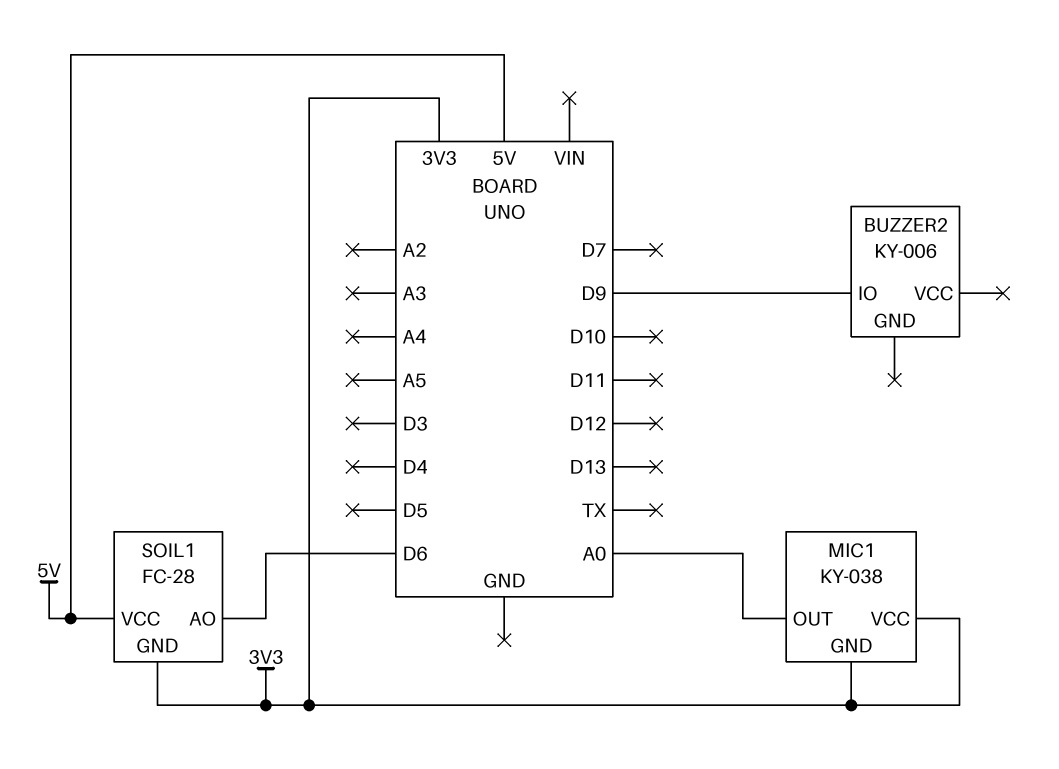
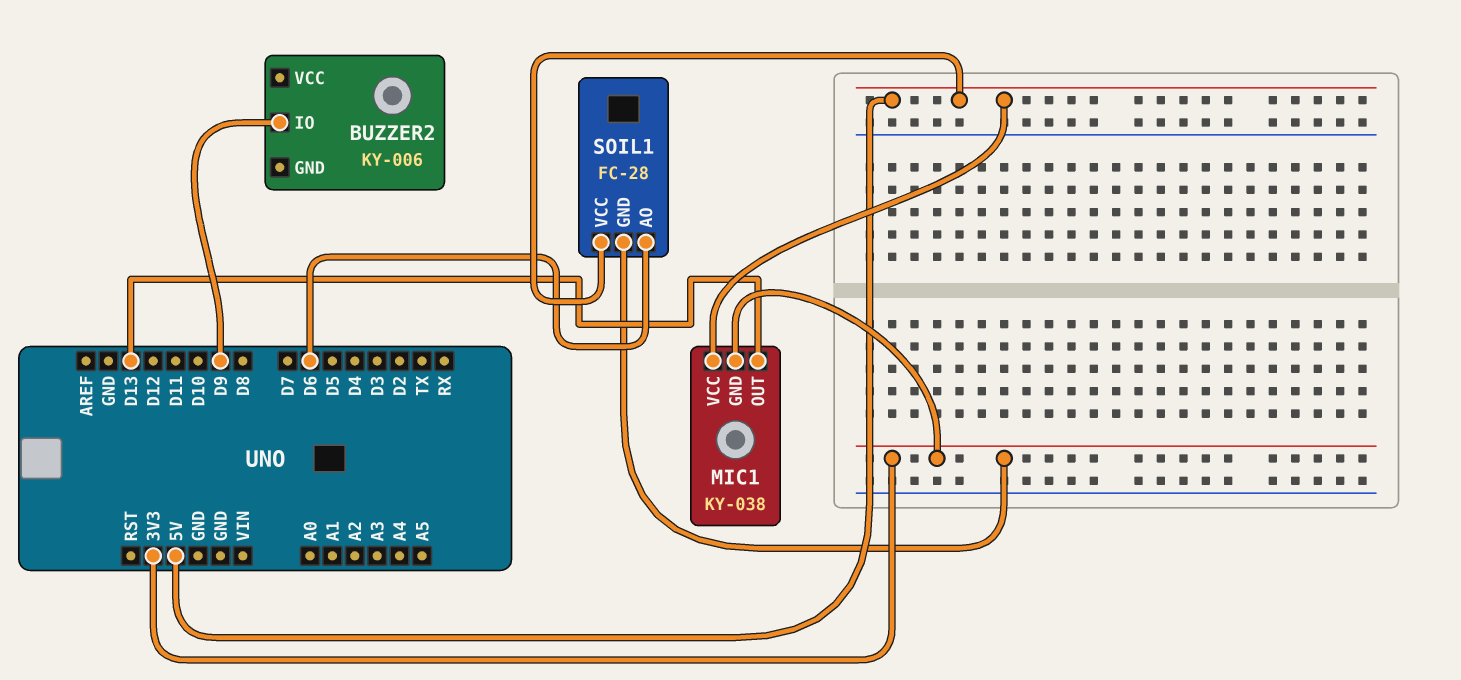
MIC1 pin OUT: A0 -> D13
MIC1 pin VCC: 3V3 -> 5V

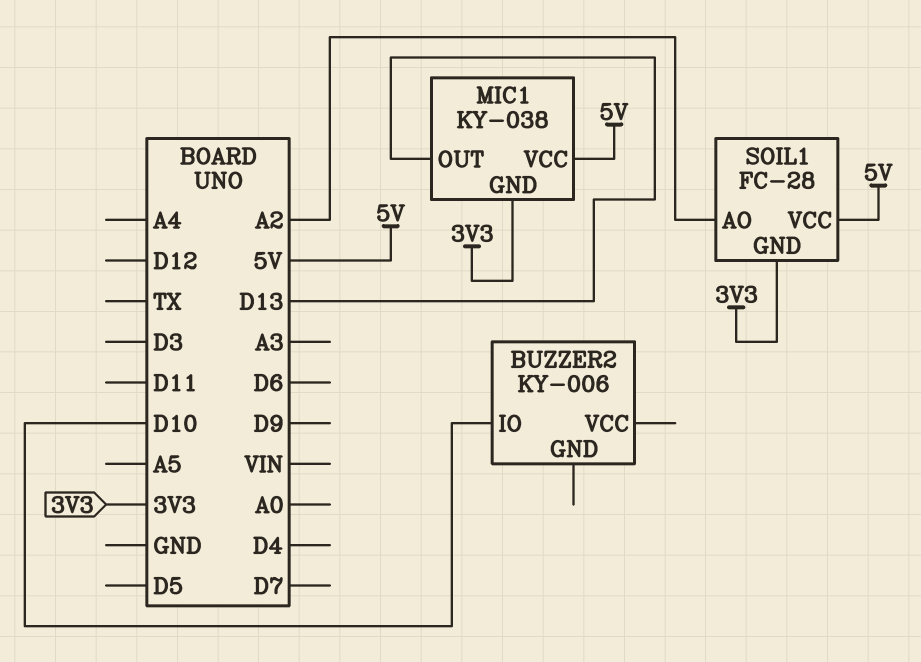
BUZZER2 pin IO: D9 -> D10
SOIL1 pin AO: D6 -> A2

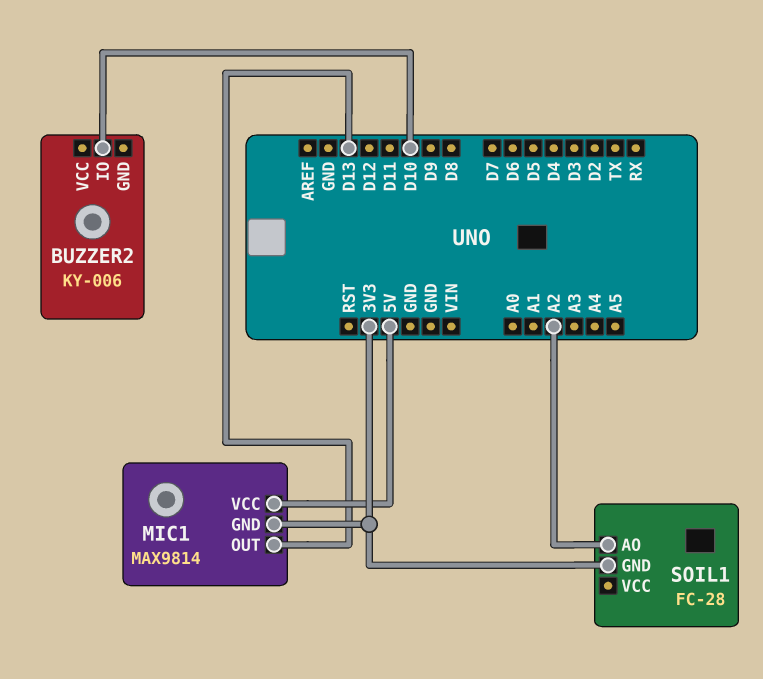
MIC1: KY-038 -> MAX9814
SOIL1 pin VCC: 5V -> none

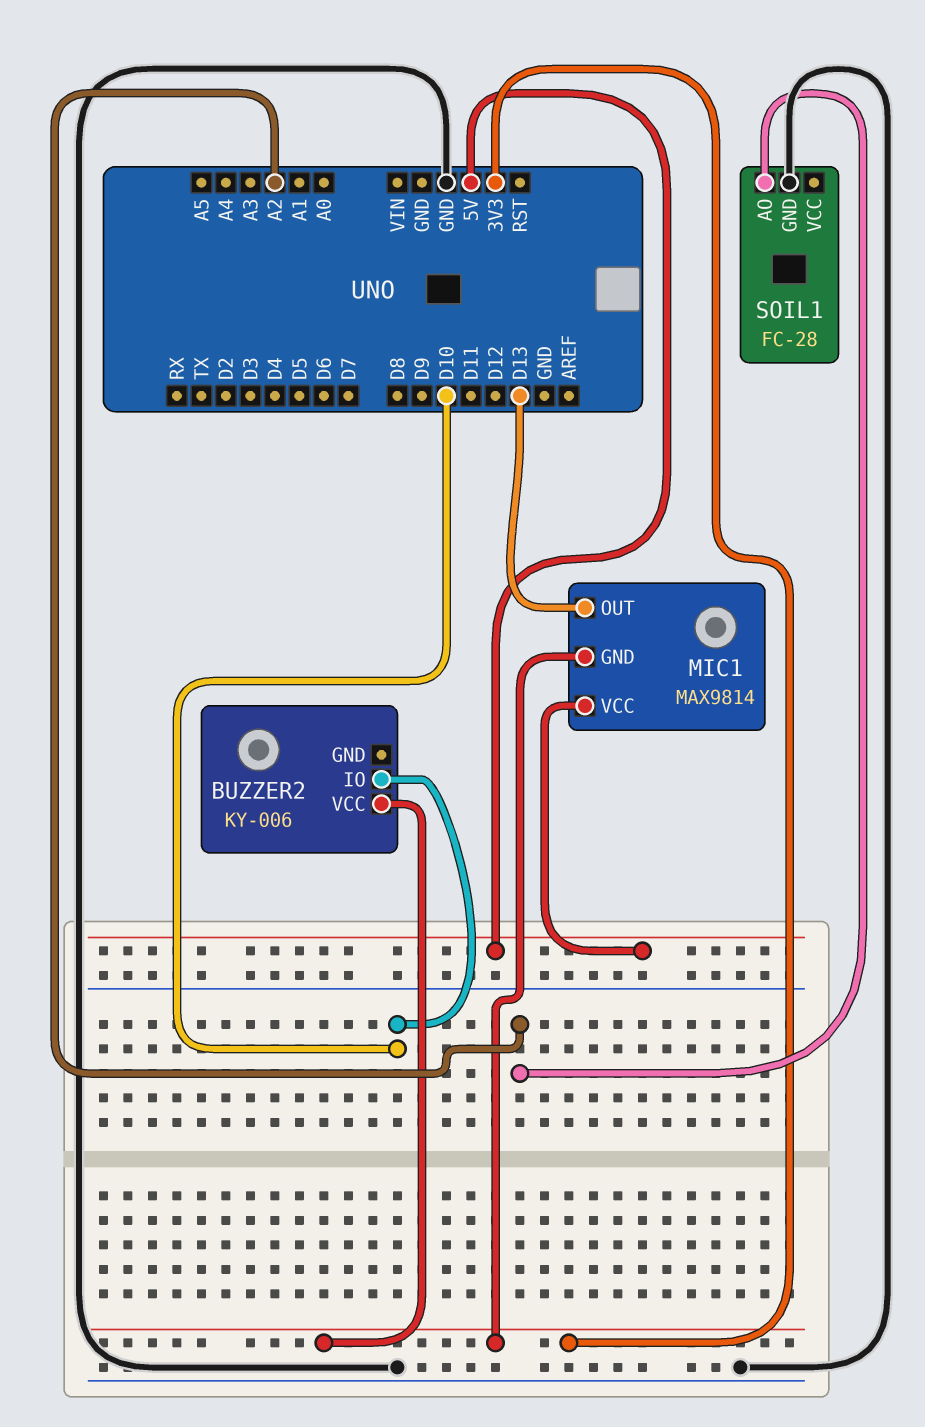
BUZZER2 pin VCC: none -> 3V3
SOIL1 pin GND: 3V3 -> GND

